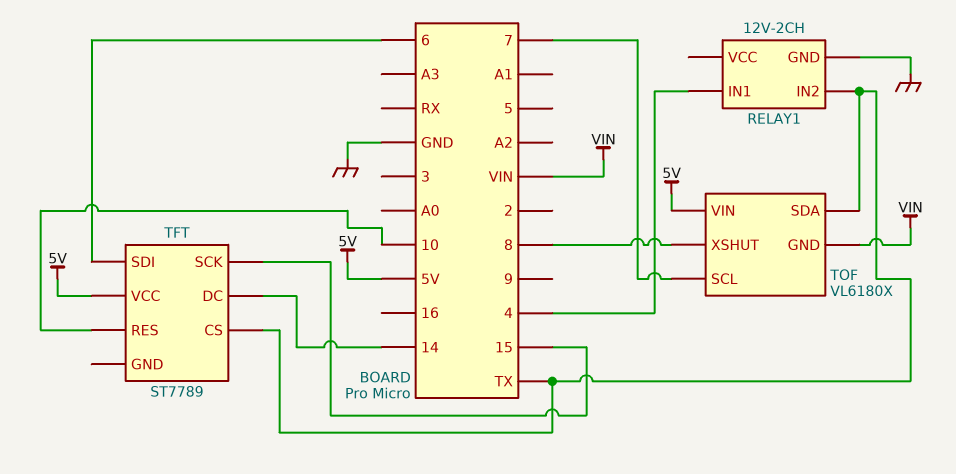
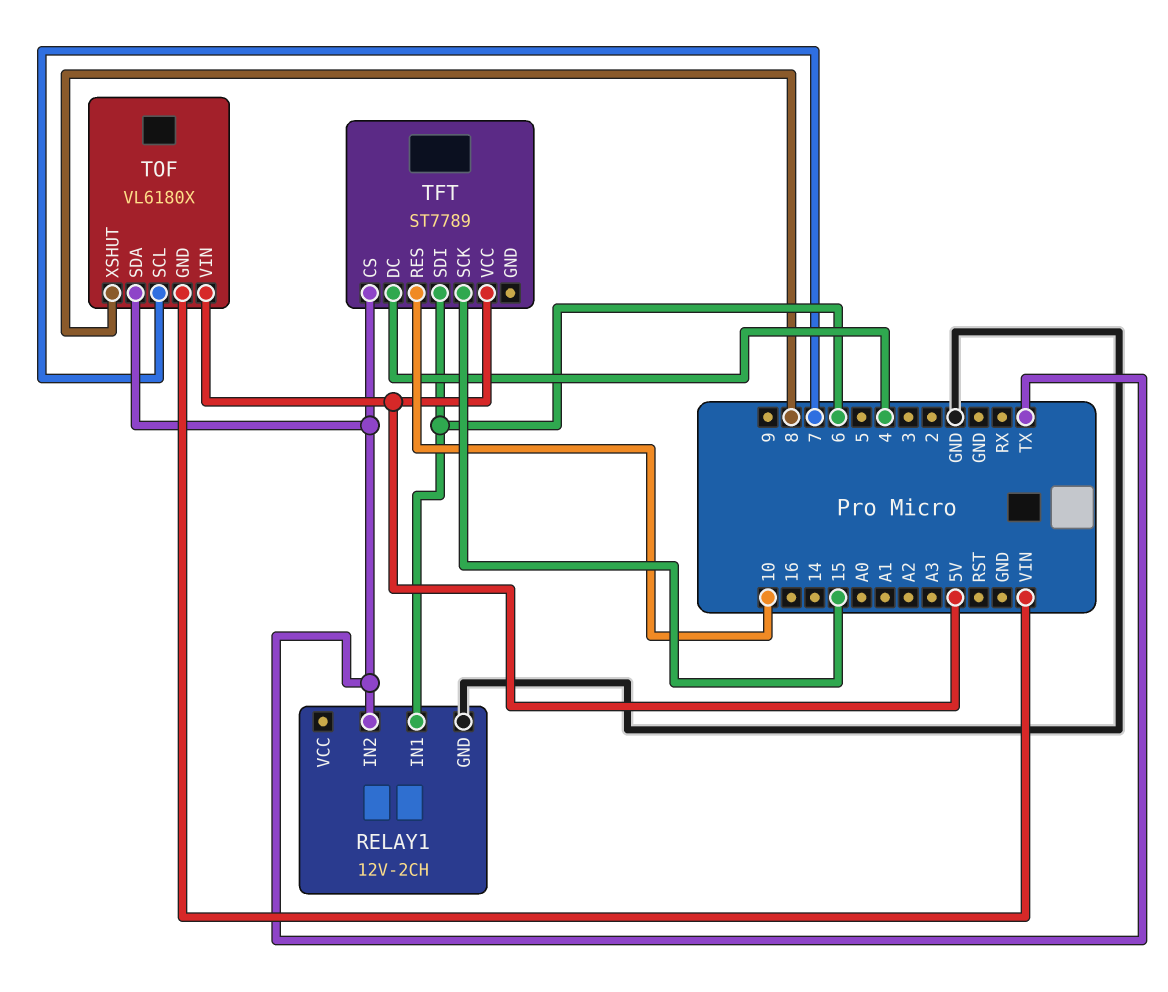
RELAY1 pin IN1: 4 -> 6
TFT pin DC: 14 -> 4

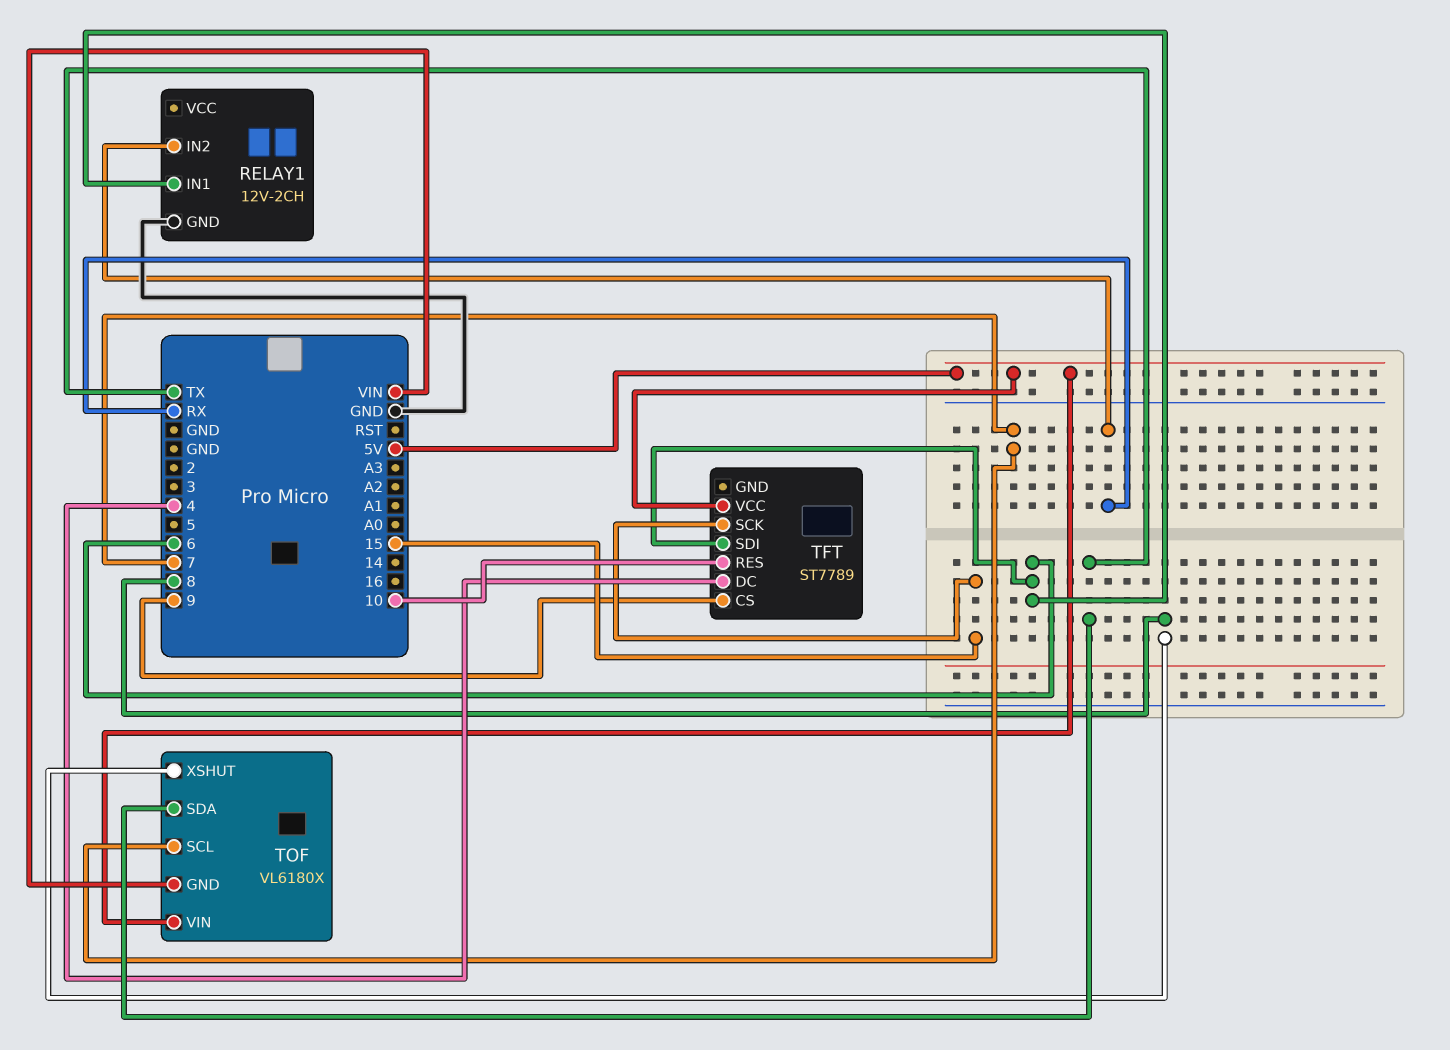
RELAY1 pin IN2: TX -> RX
TFT pin CS: TX -> 9

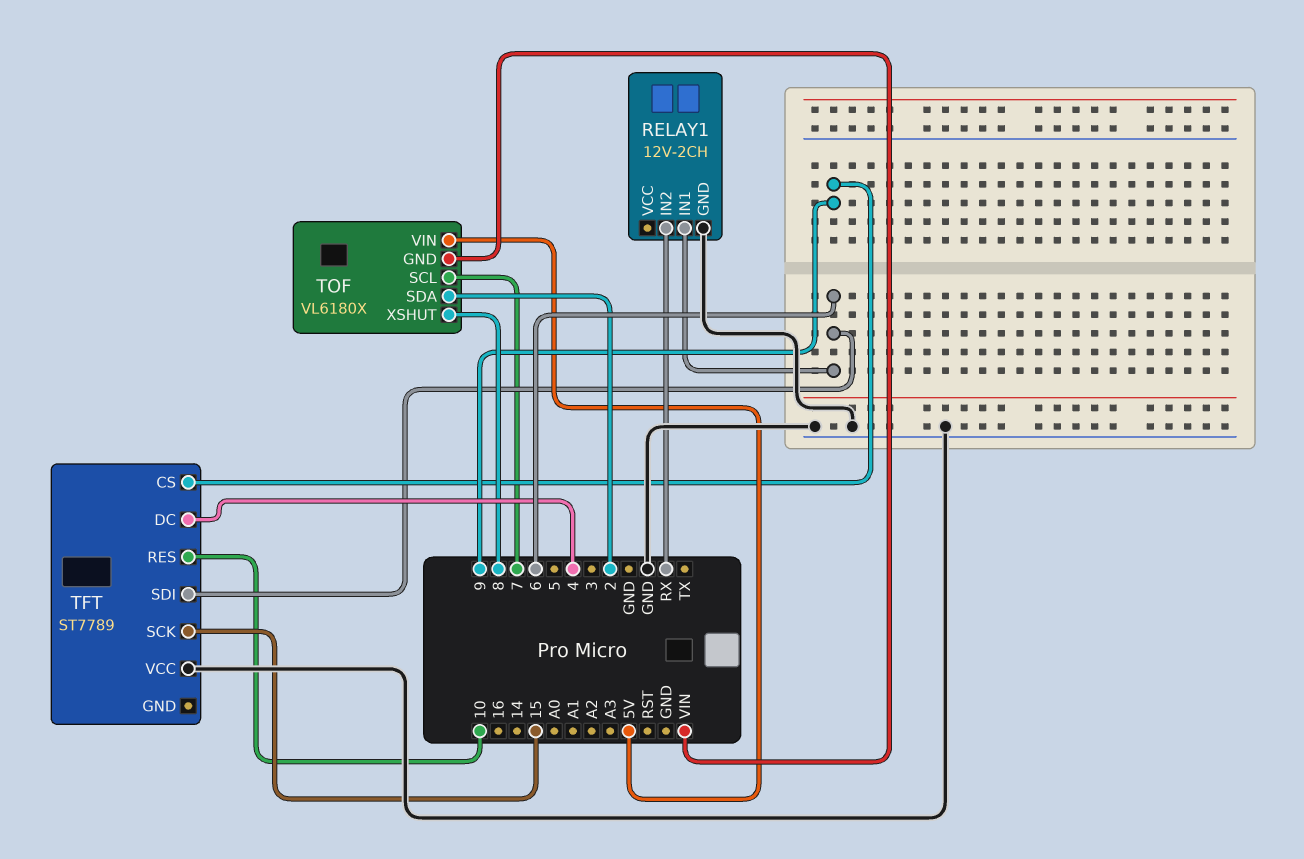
TFT pin VCC: 5V -> GND
TOF pin SDA: TX -> 2

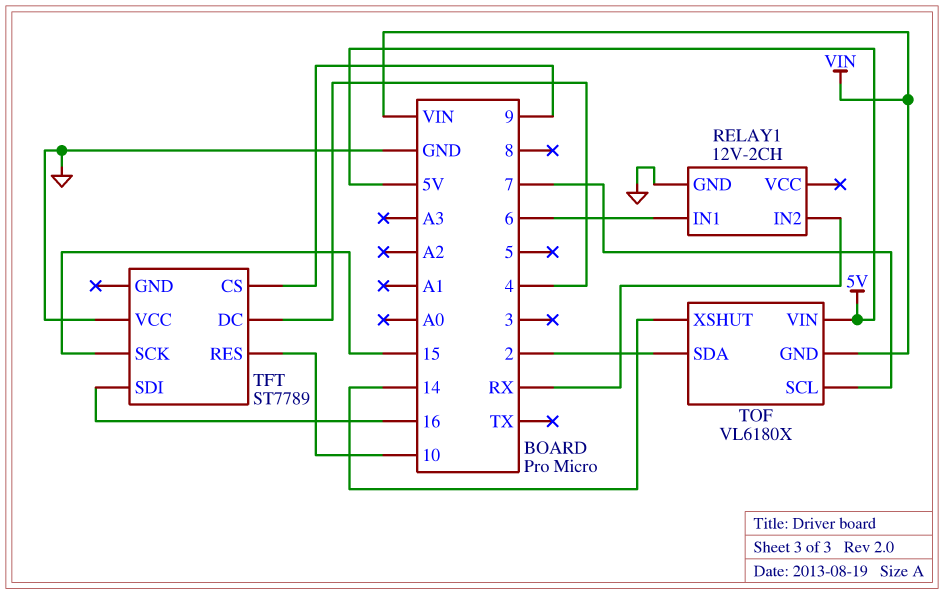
TFT pin SDI: 6 -> 16
TOF pin XSHUT: 8 -> 14

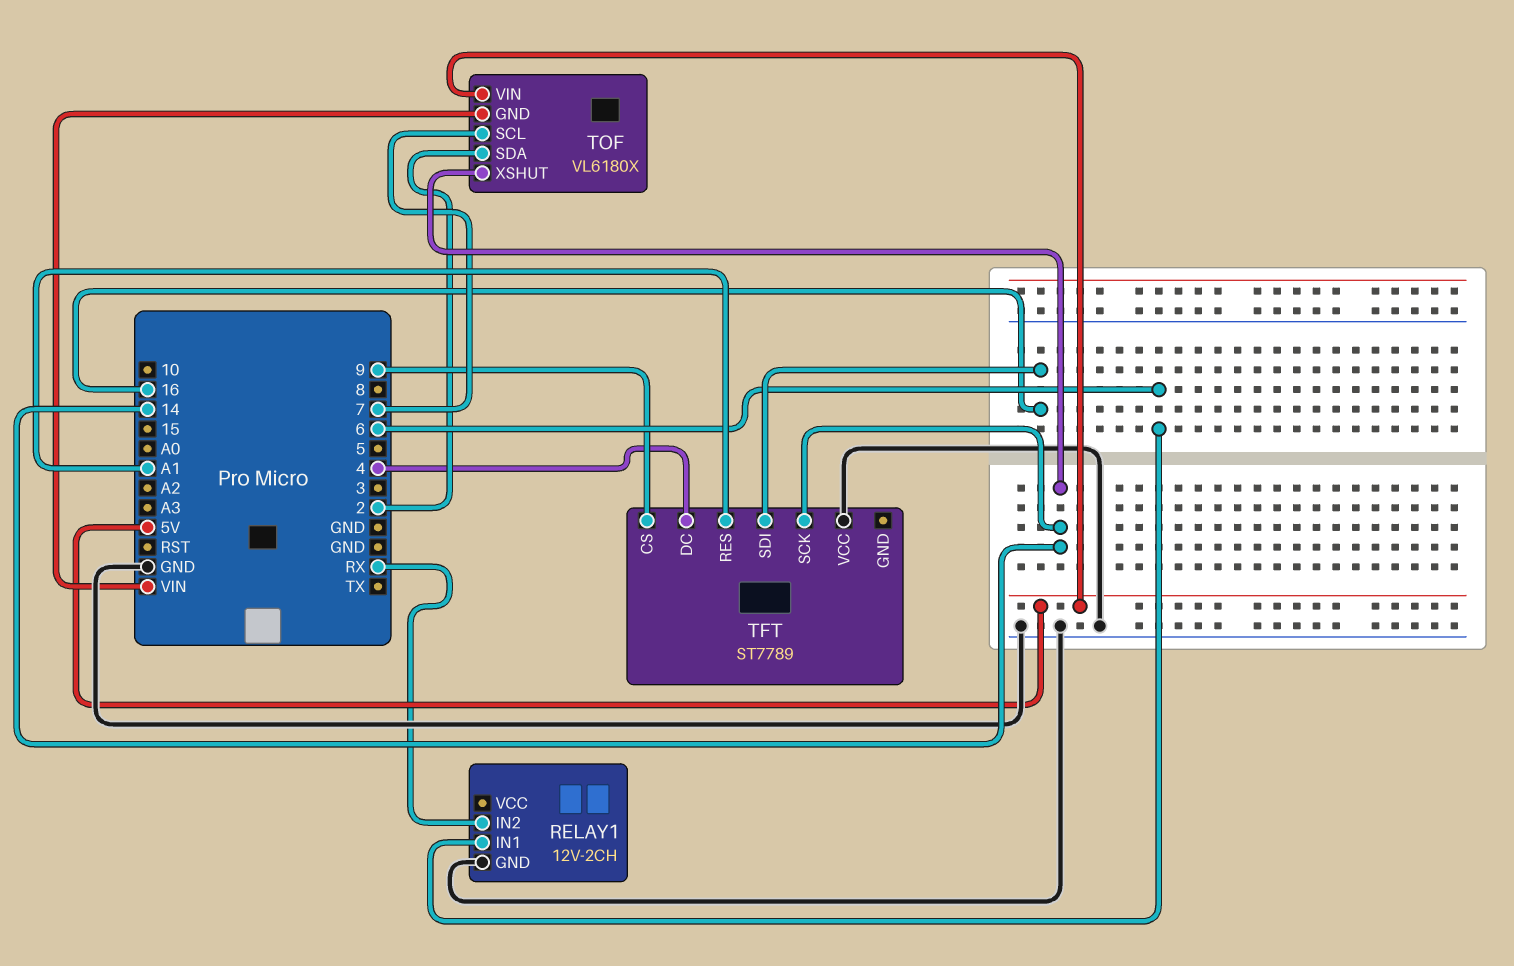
TFT pin RES: 10 -> A1
TFT pin SCK: 15 -> 14

